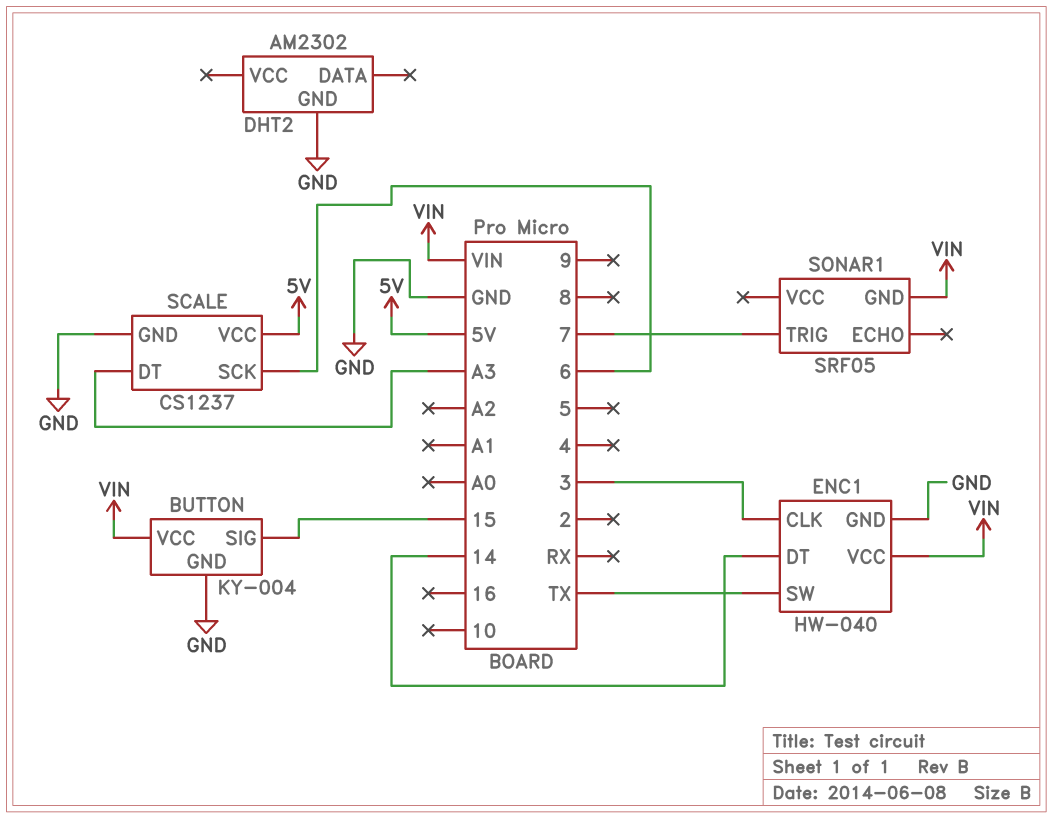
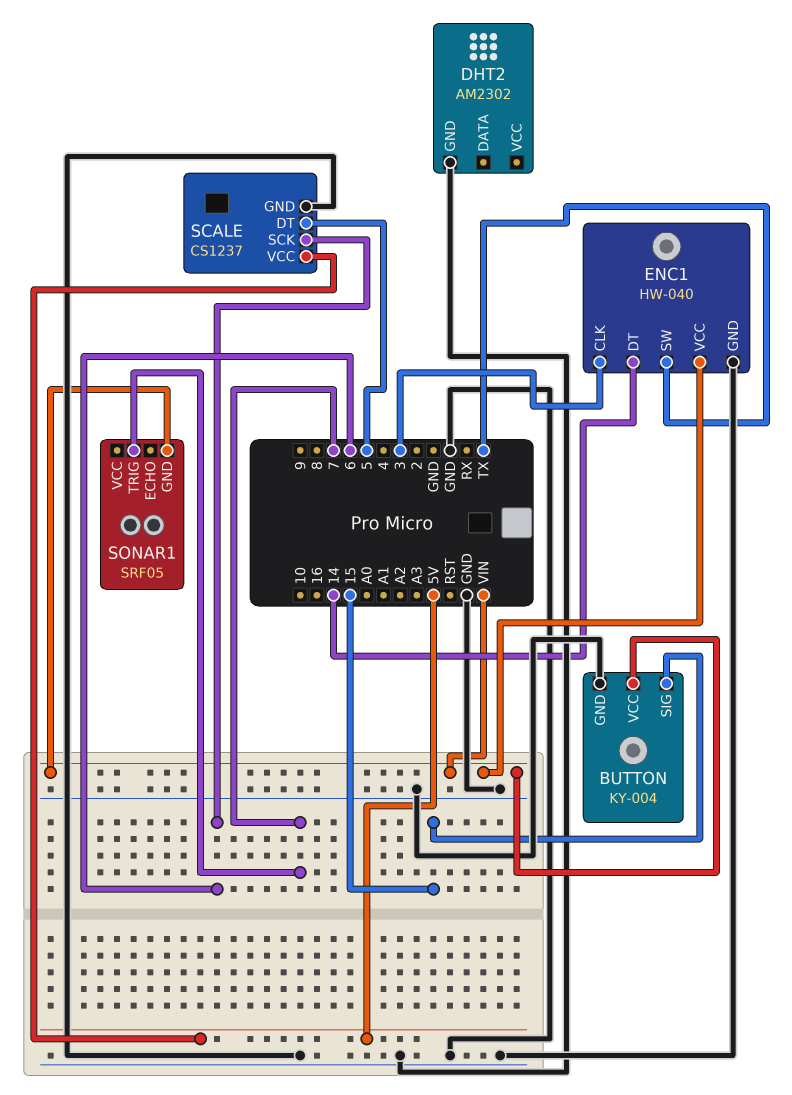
SCALE pin DT: A3 -> 5

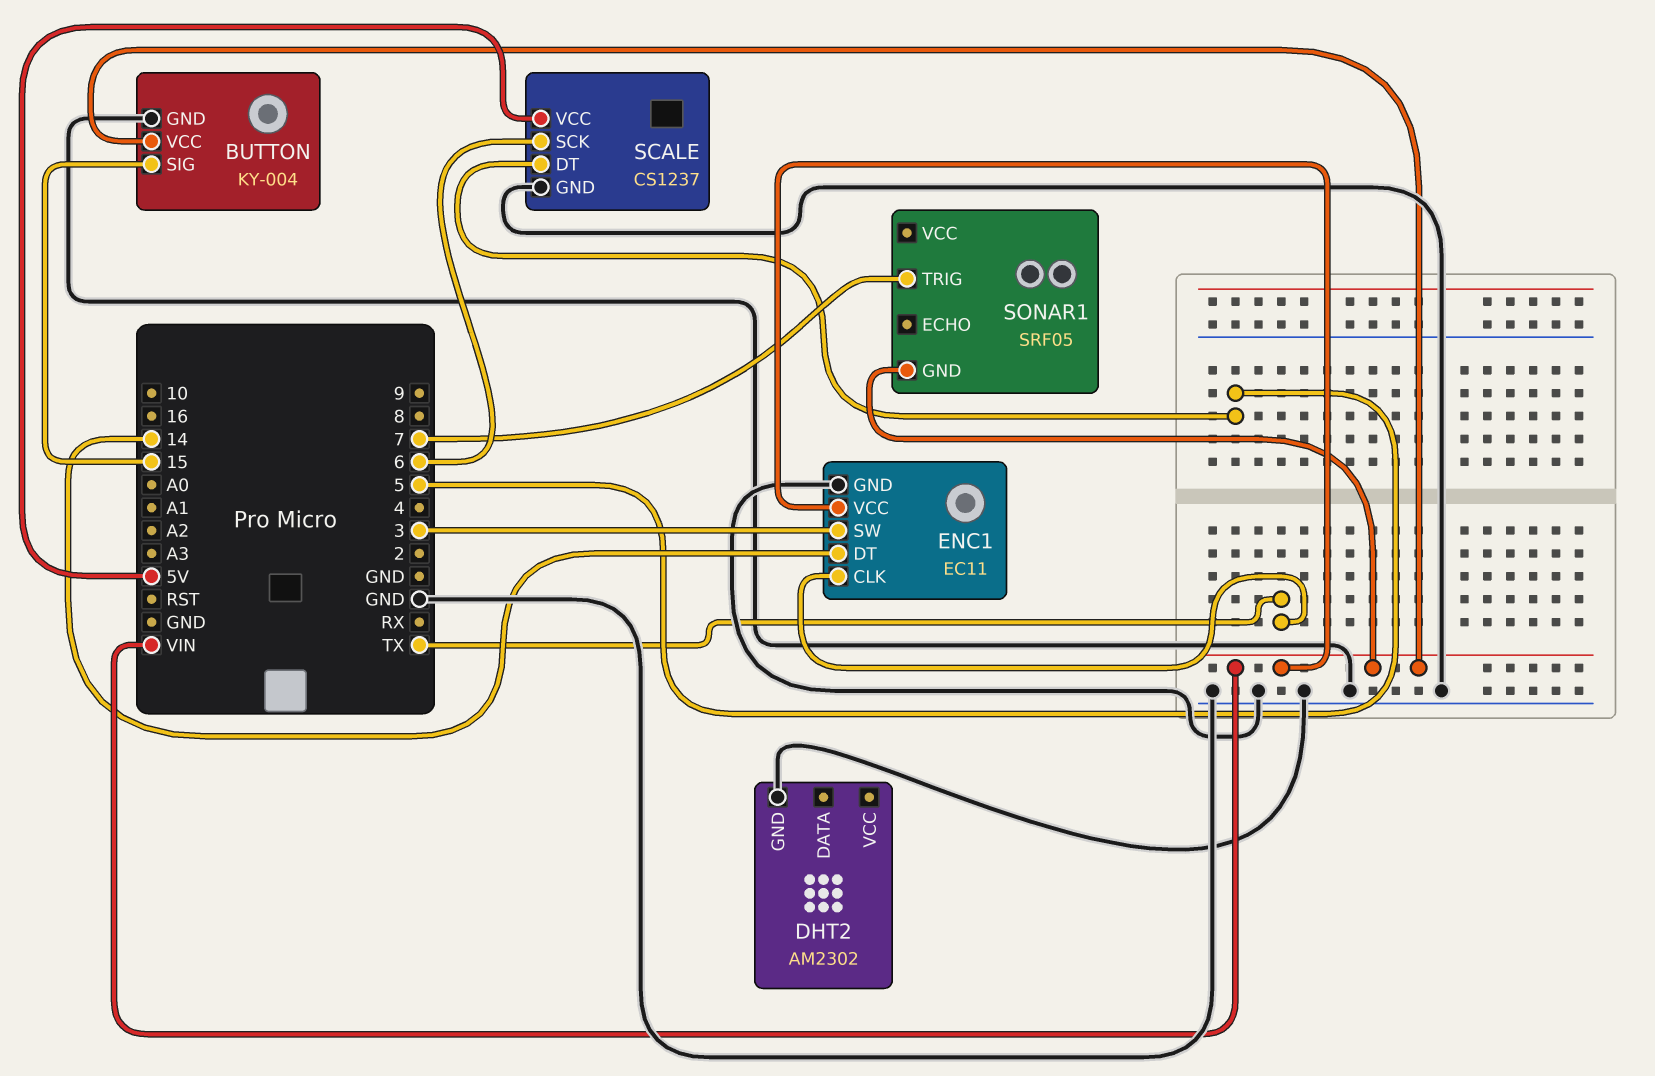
ENC1: HW-040 -> EC11
ENC1 pin CLK: 3 -> TX
ENC1 pin SW: TX -> 3

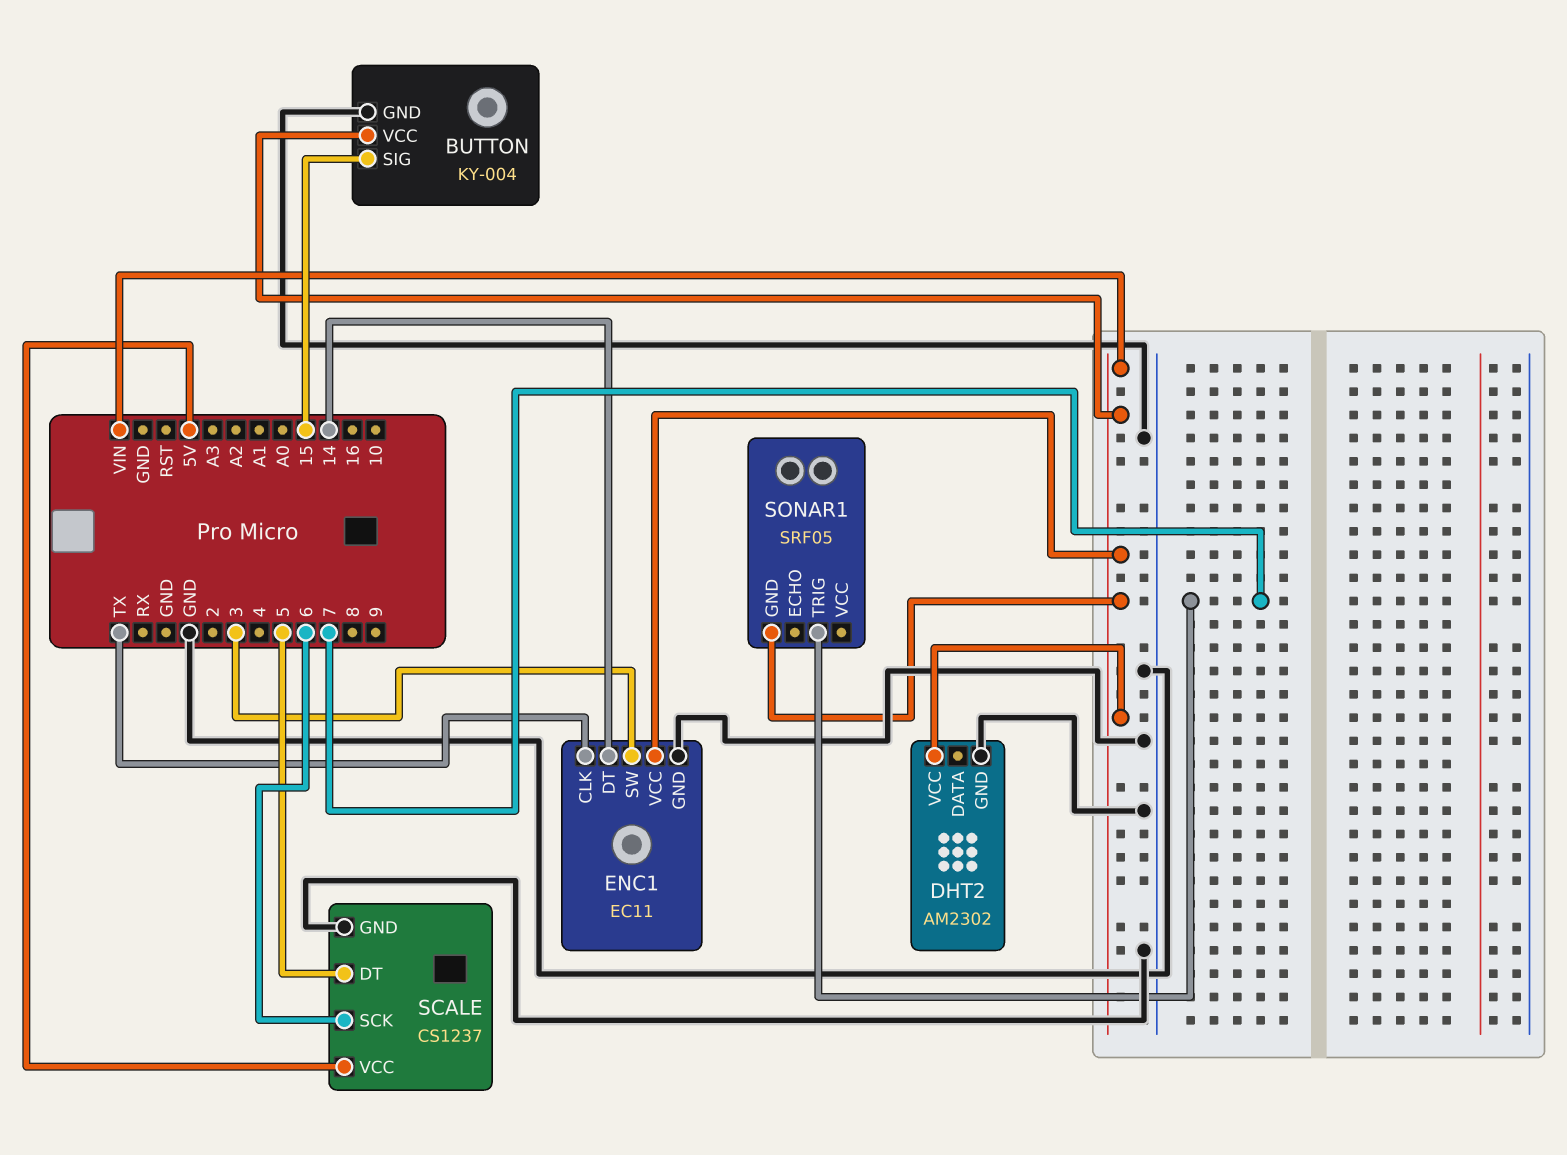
DHT2 pin VCC: none -> VIN

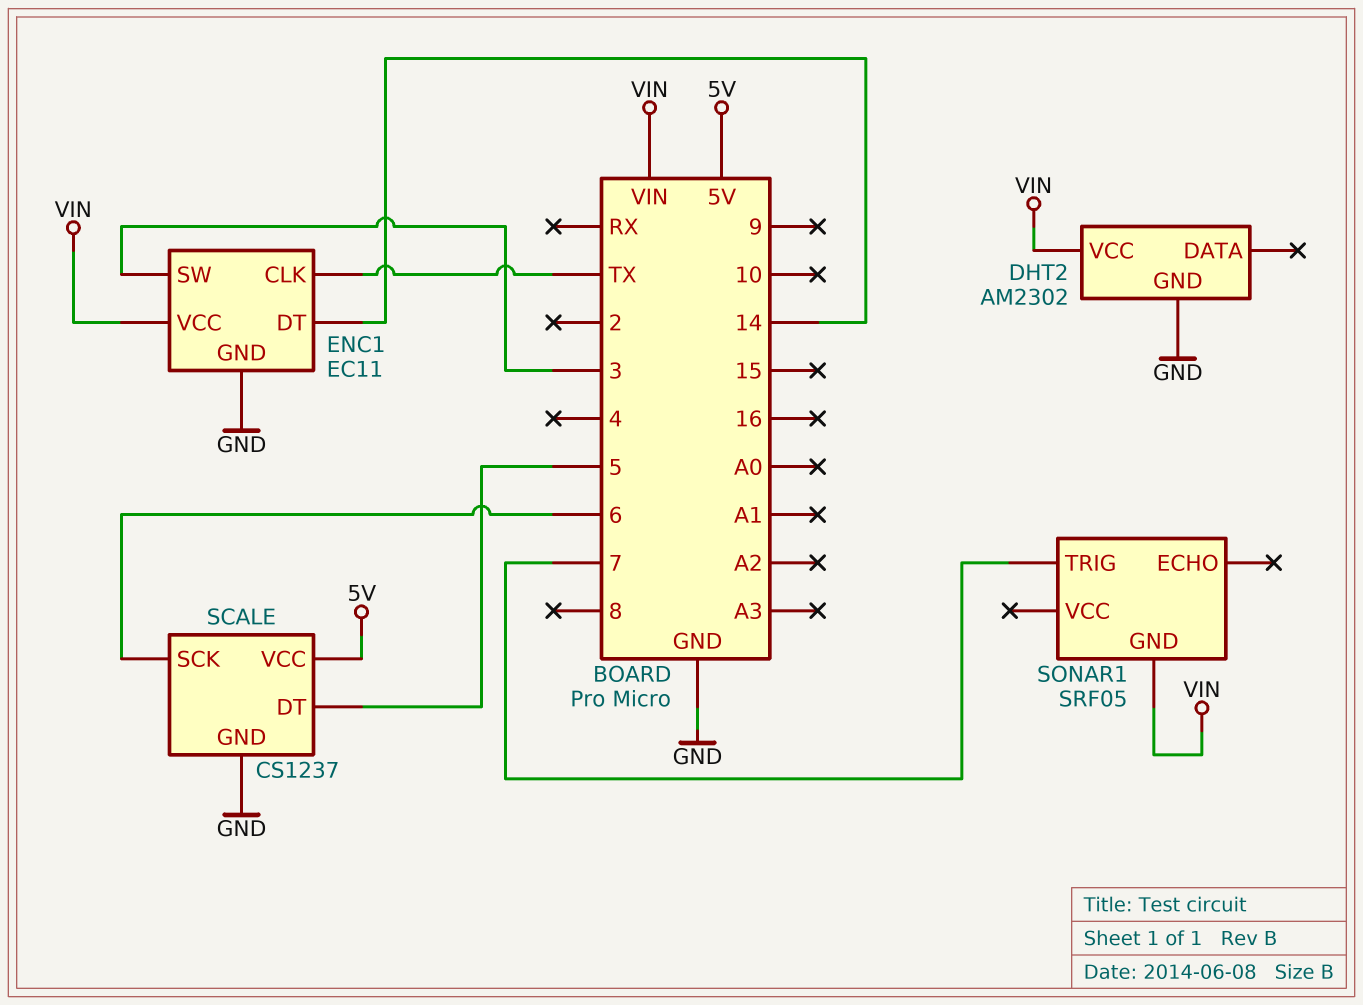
BUTTON: KY-004 -> none
BUTTON pin GND: GND -> none
BUTTON pin SIG: 15 -> none
BUTTON pin VCC: VIN -> none

